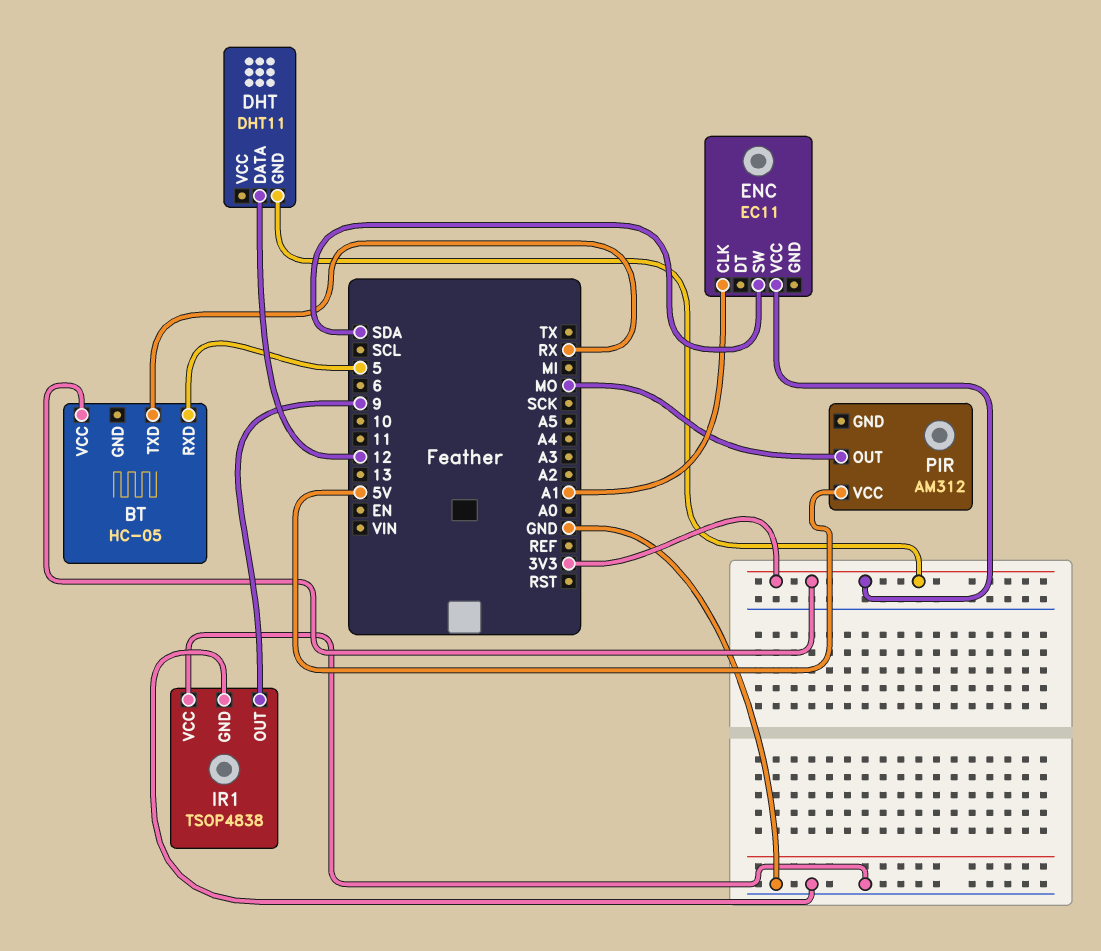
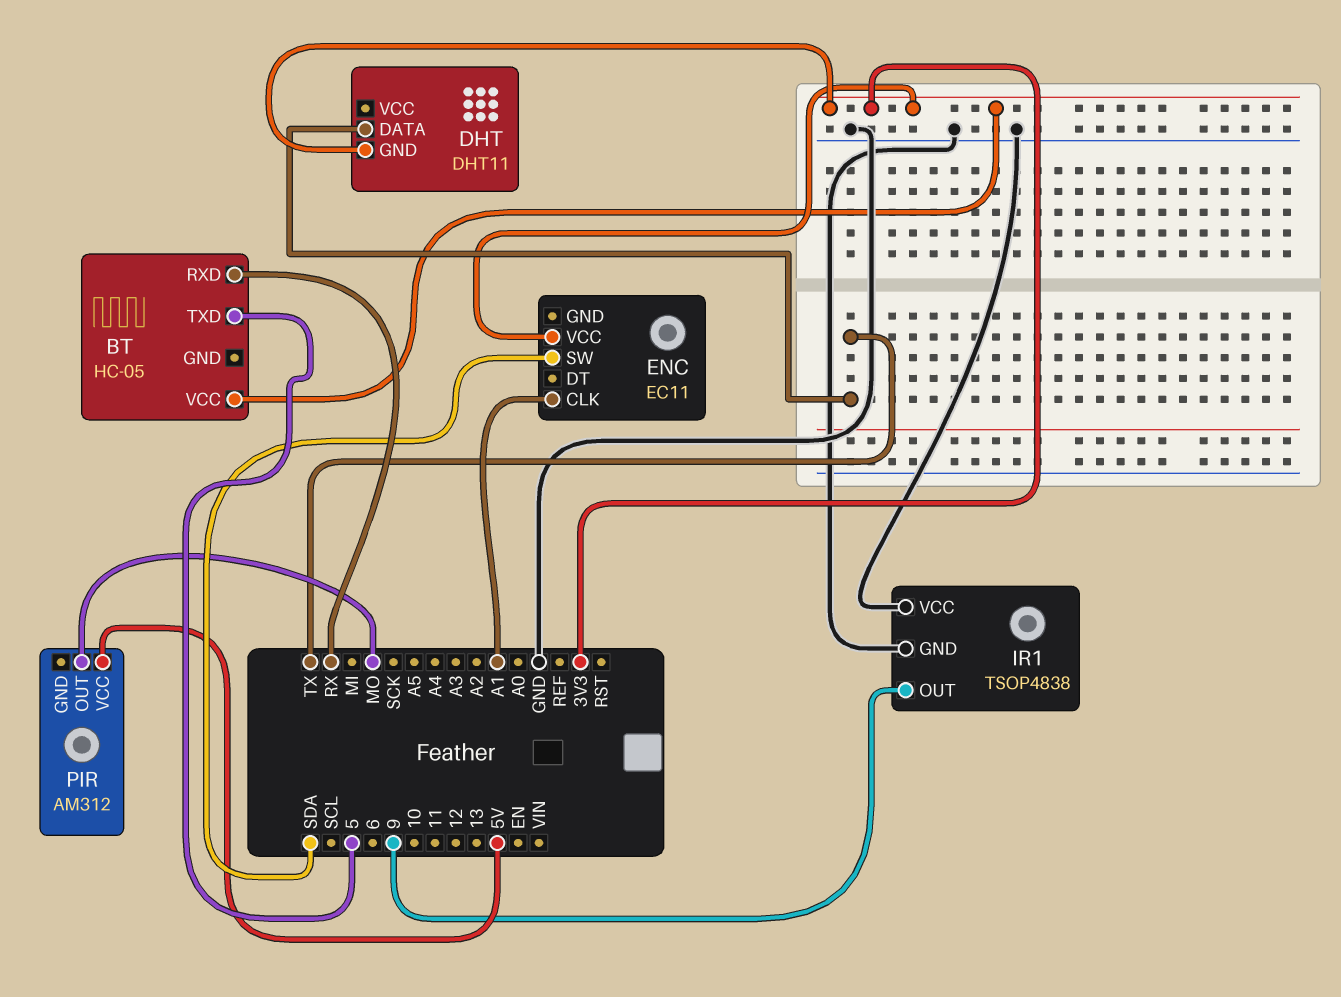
BT pin RXD: 5 -> RX
BT pin TXD: RX -> 5
DHT pin DATA: 12 -> TX

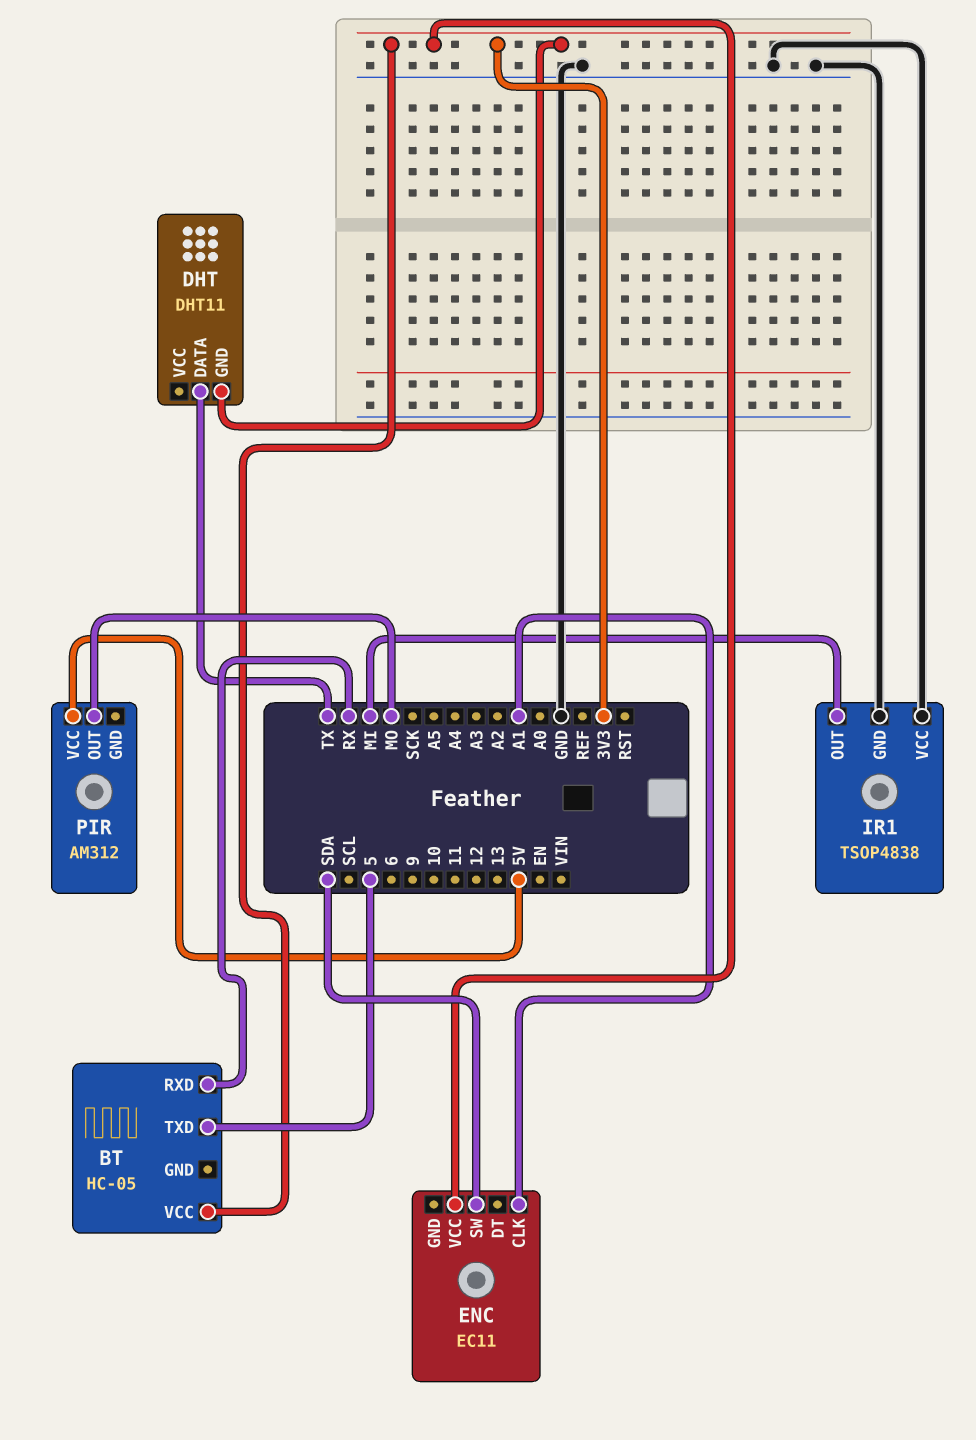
IR1 pin OUT: 9 -> MI

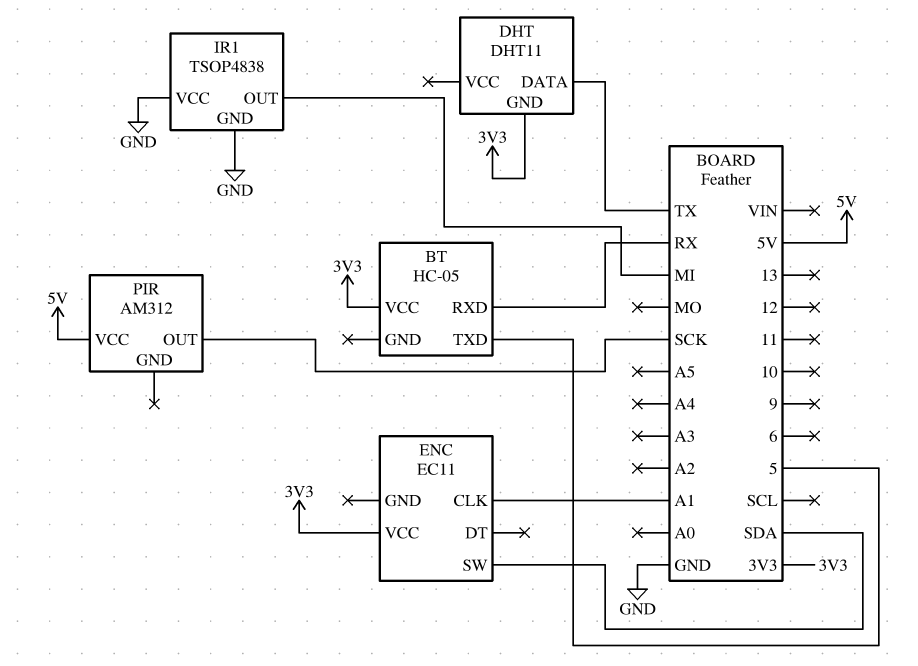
PIR pin OUT: MO -> SCK

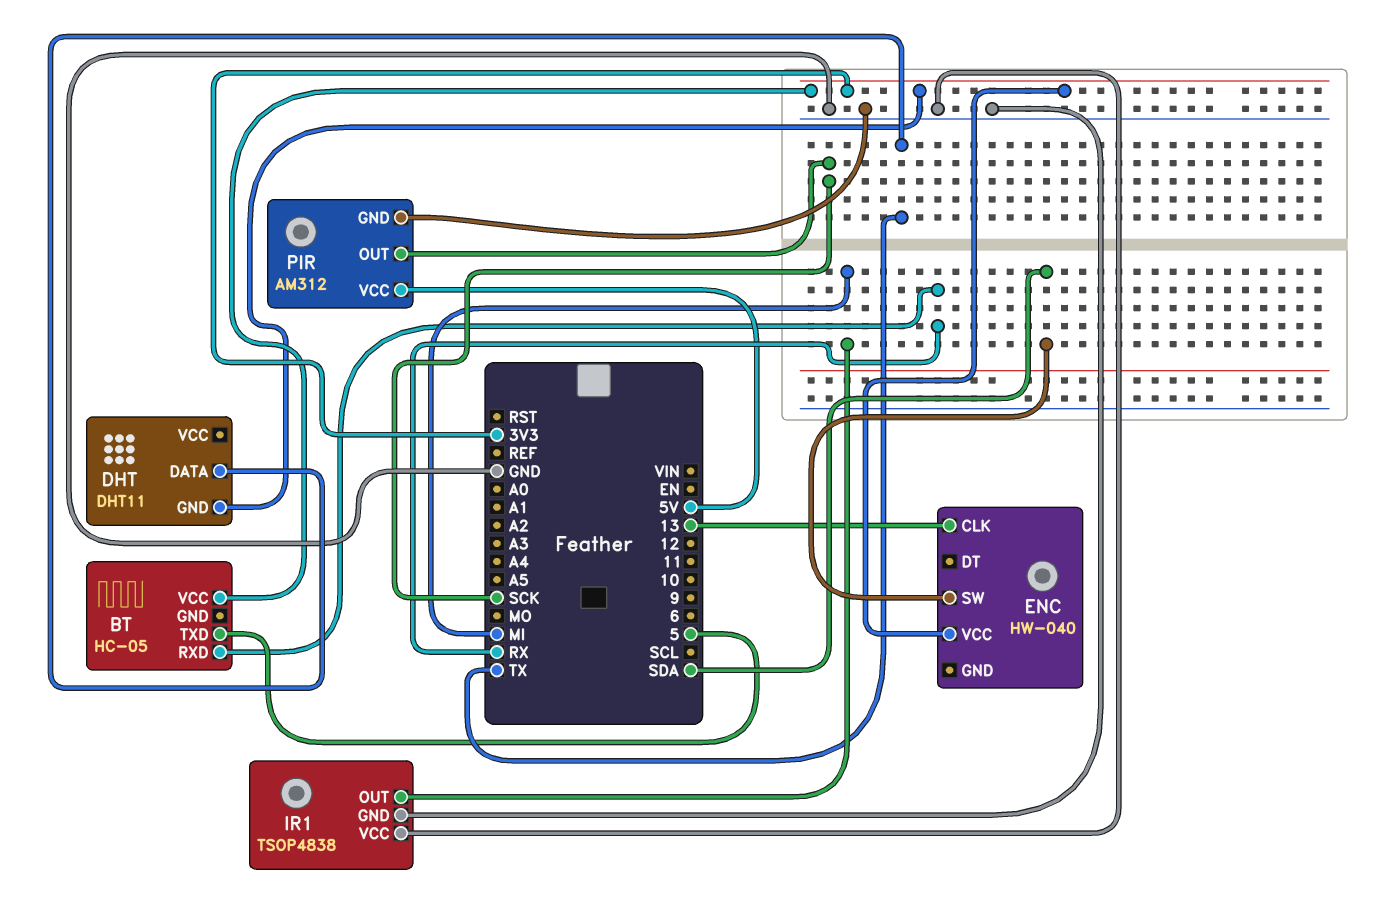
ENC: EC11 -> HW-040
ENC pin CLK: A1 -> 13
PIR pin GND: none -> GND

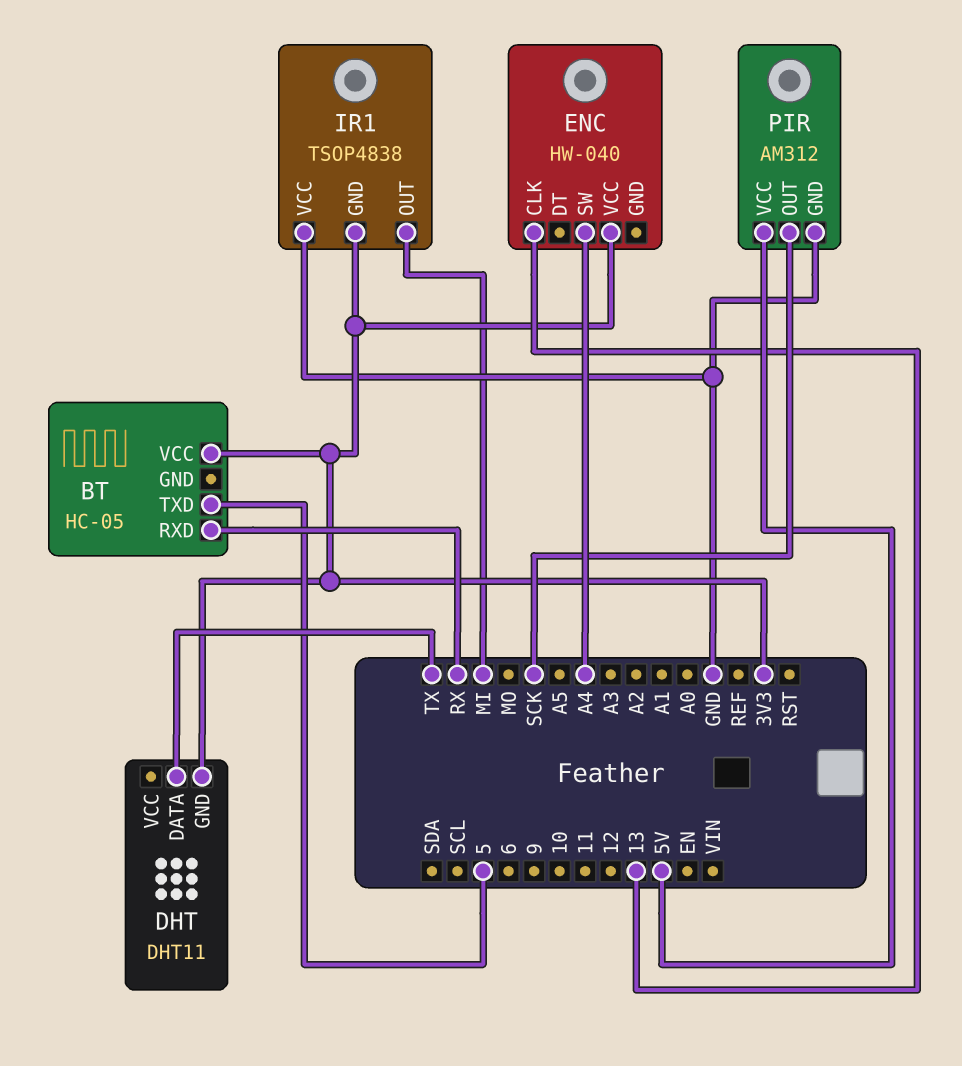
ENC pin SW: SDA -> A4
IR1 pin GND: GND -> 3V3

